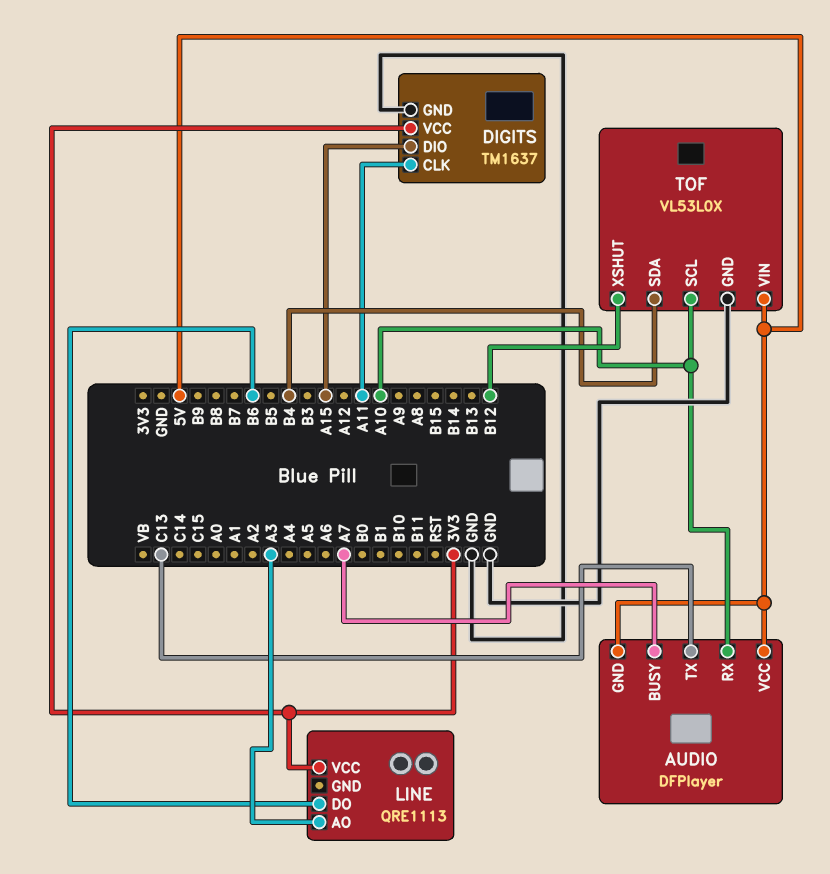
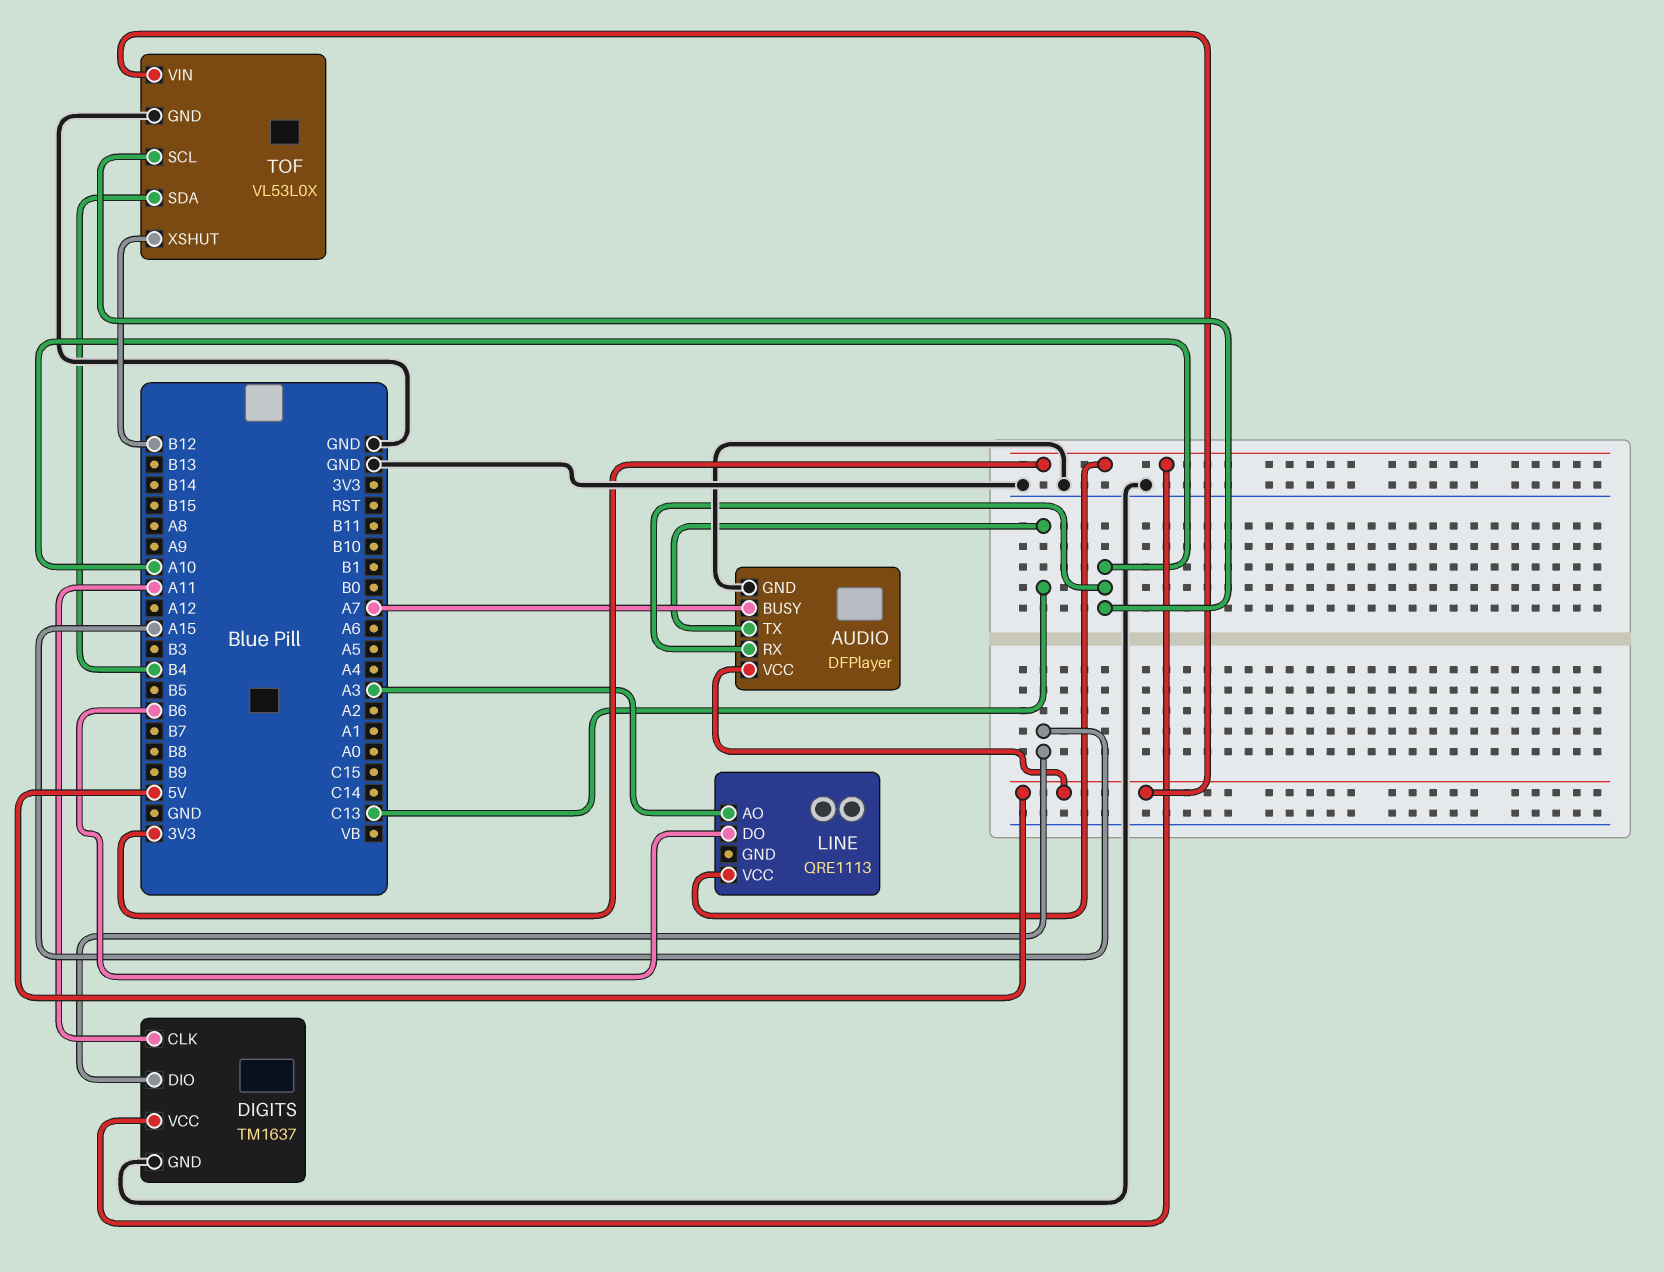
AUDIO pin GND: 5V -> GND

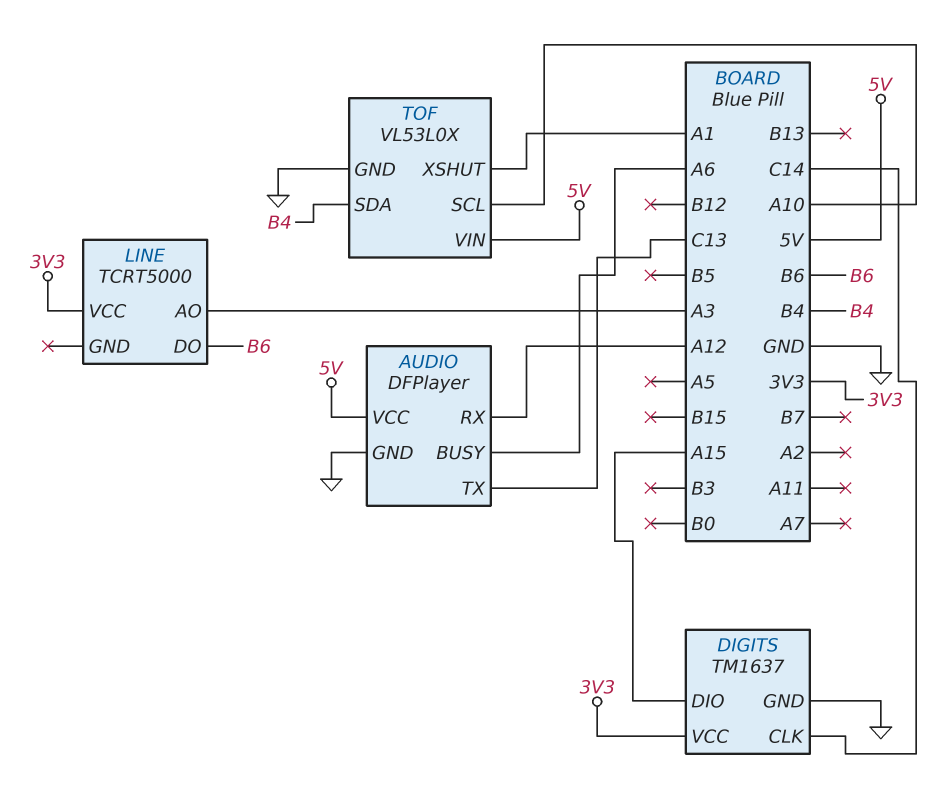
AUDIO pin BUSY: A7 -> A6
AUDIO pin RX: A10 -> A12
DIGITS pin CLK: A11 -> C14
LINE: QRE1113 -> TCRT5000
TOF pin XSHUT: B12 -> A1

